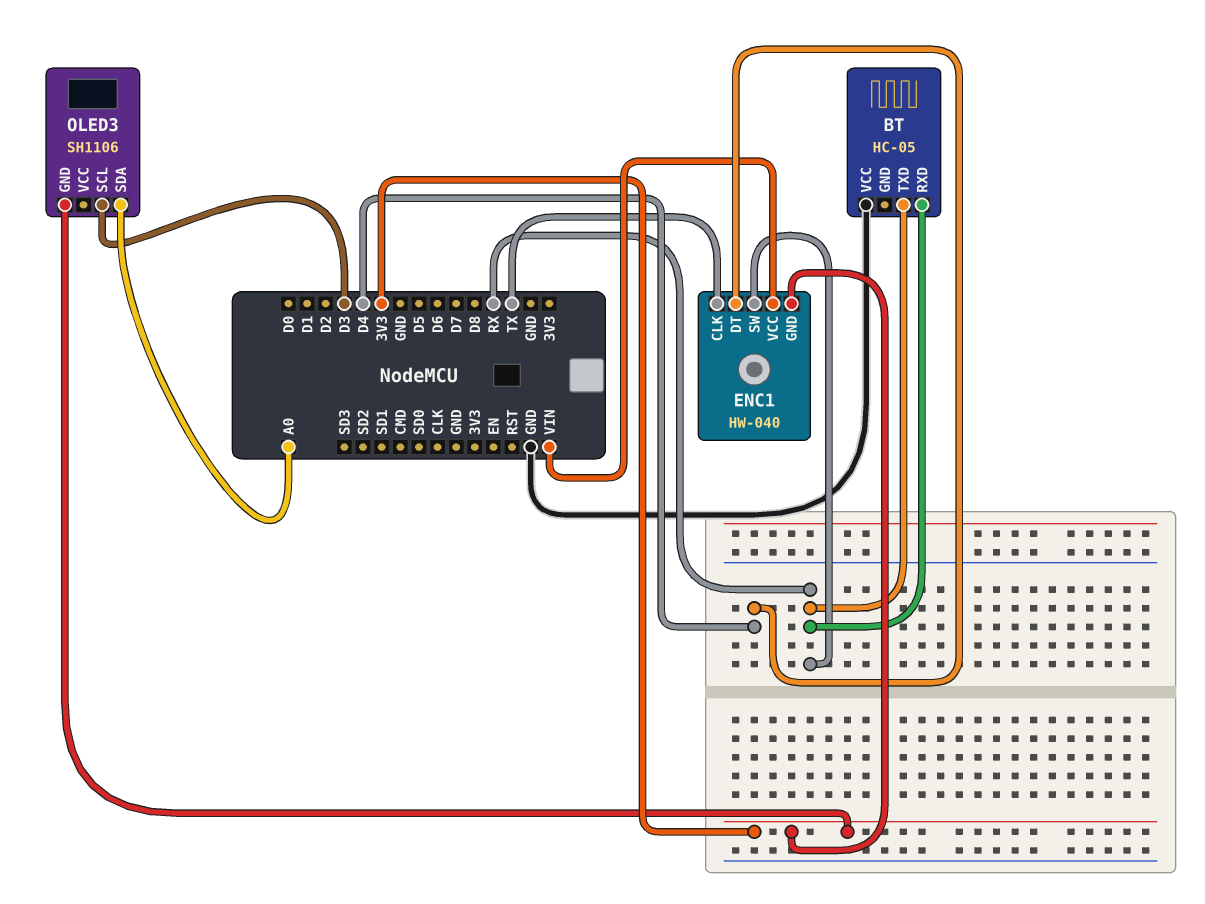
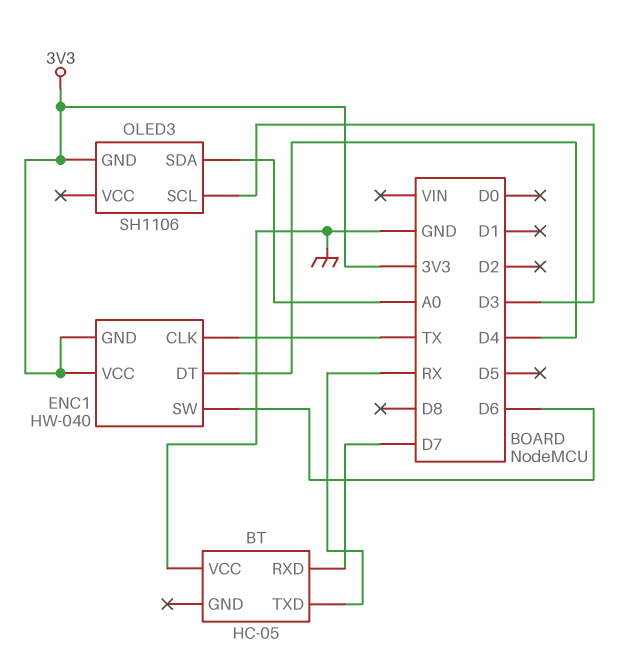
BT pin RXD: RX -> D7
ENC1 pin SW: RX -> D6
ENC1 pin VCC: VIN -> 3V3

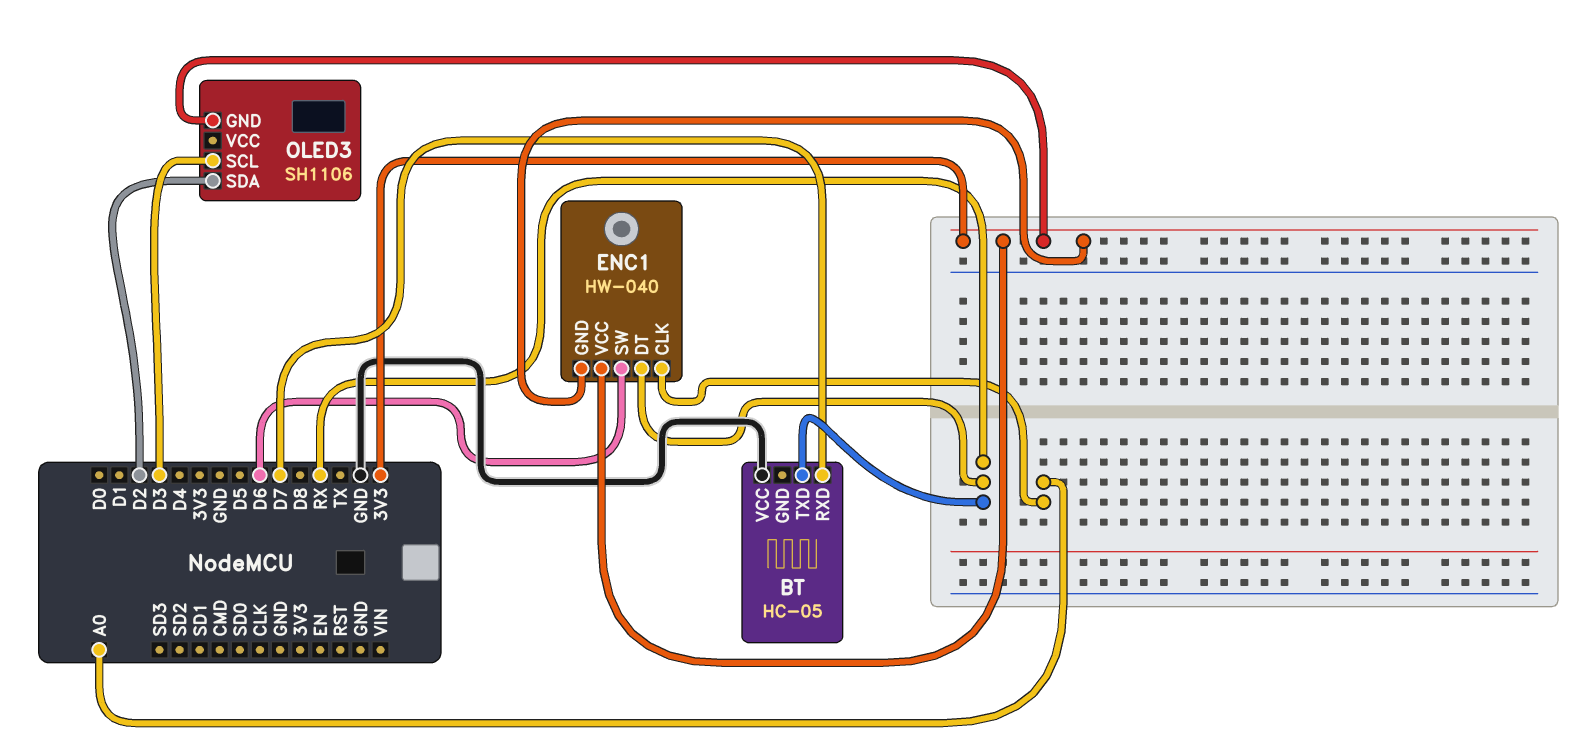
ENC1 pin CLK: TX -> A0
ENC1 pin DT: D4 -> RX
OLED3 pin SDA: A0 -> D2

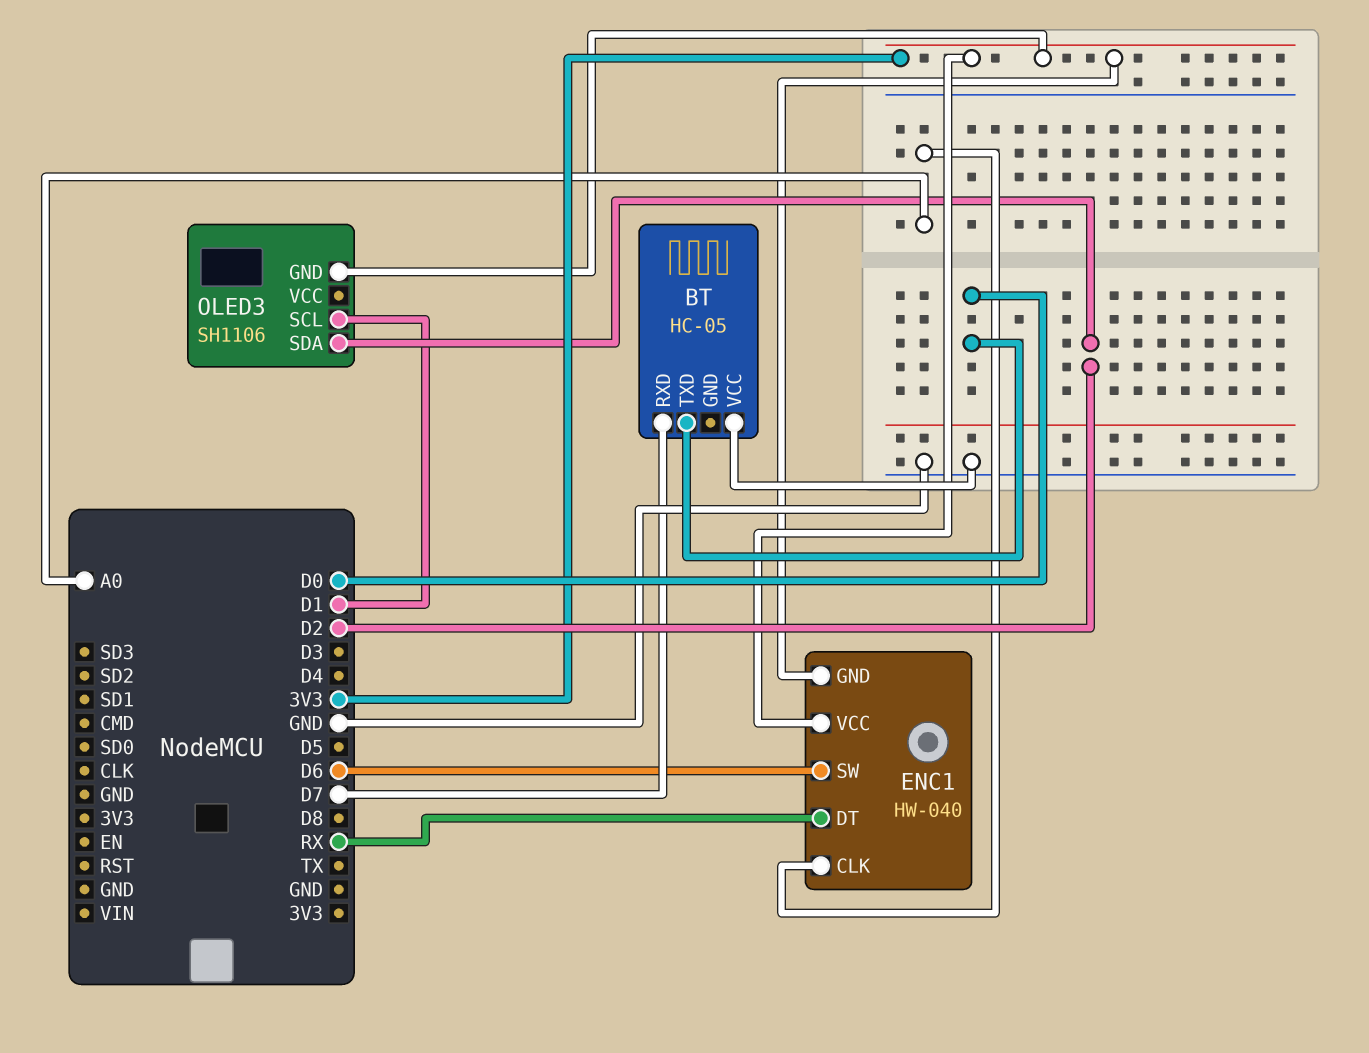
BT pin TXD: RX -> D0
OLED3 pin SCL: D3 -> D1

